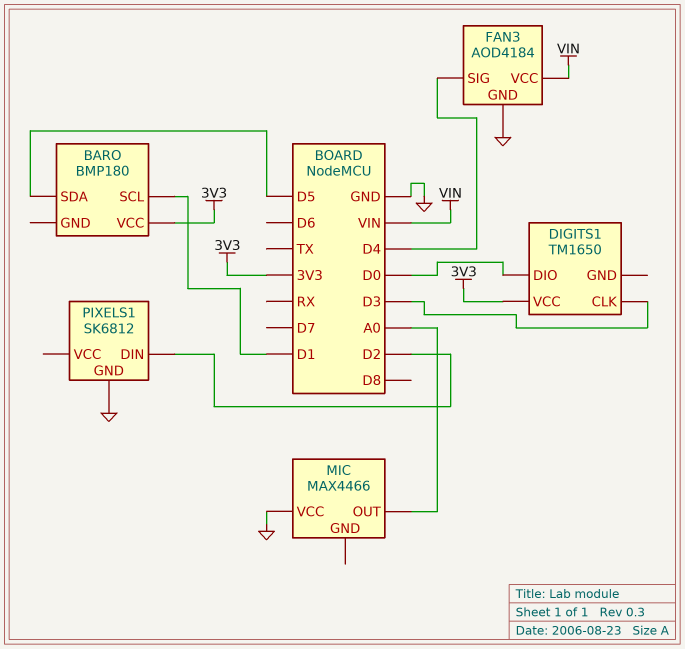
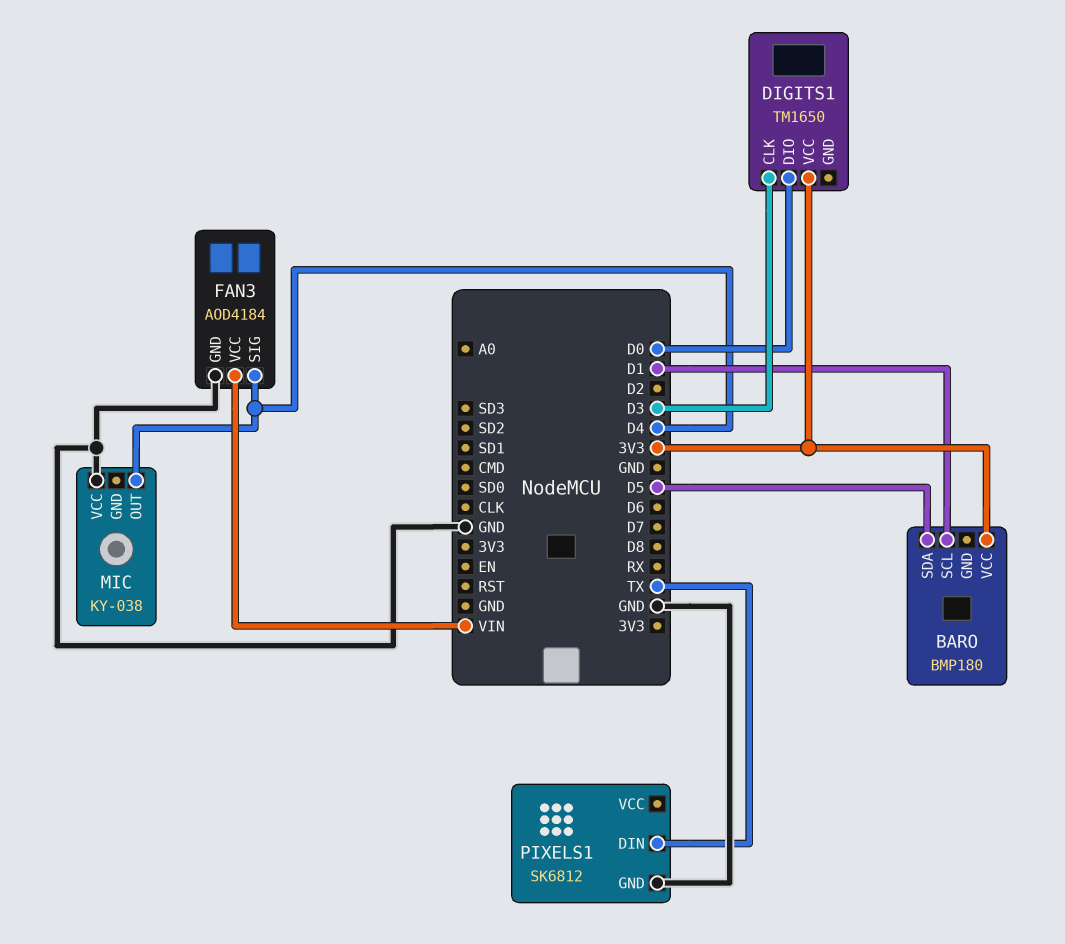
MIC: MAX4466 -> KY-038
MIC pin OUT: A0 -> D4
PIXELS1 pin DIN: D2 -> TX

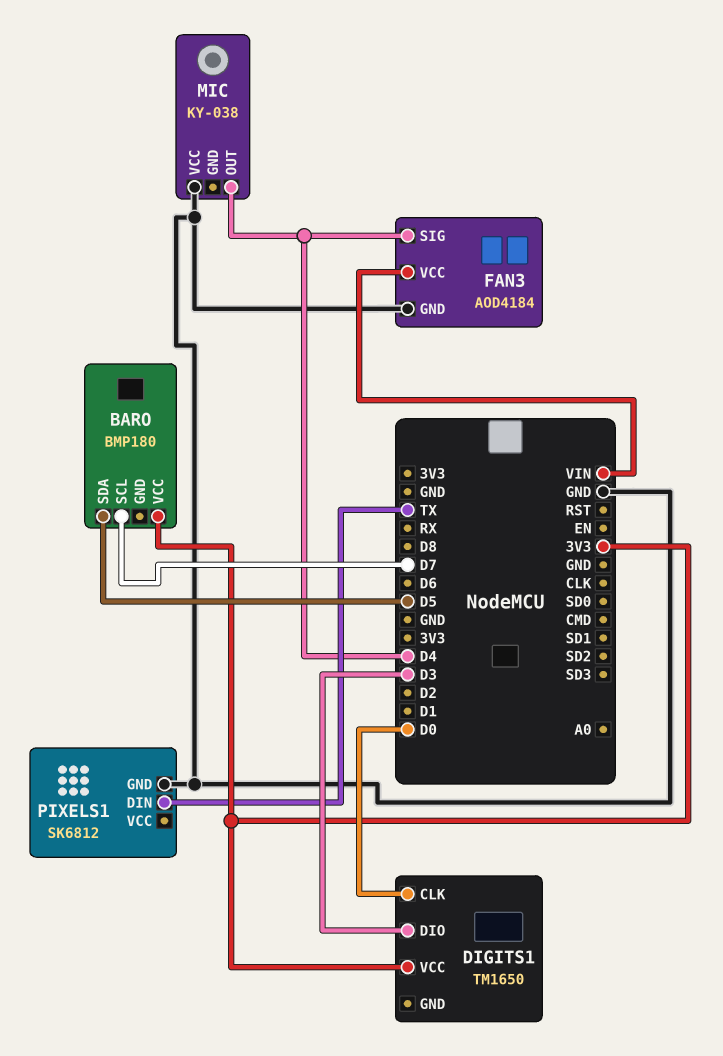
BARO pin SCL: D1 -> D7
DIGITS1 pin CLK: D3 -> D0
DIGITS1 pin DIO: D0 -> D3

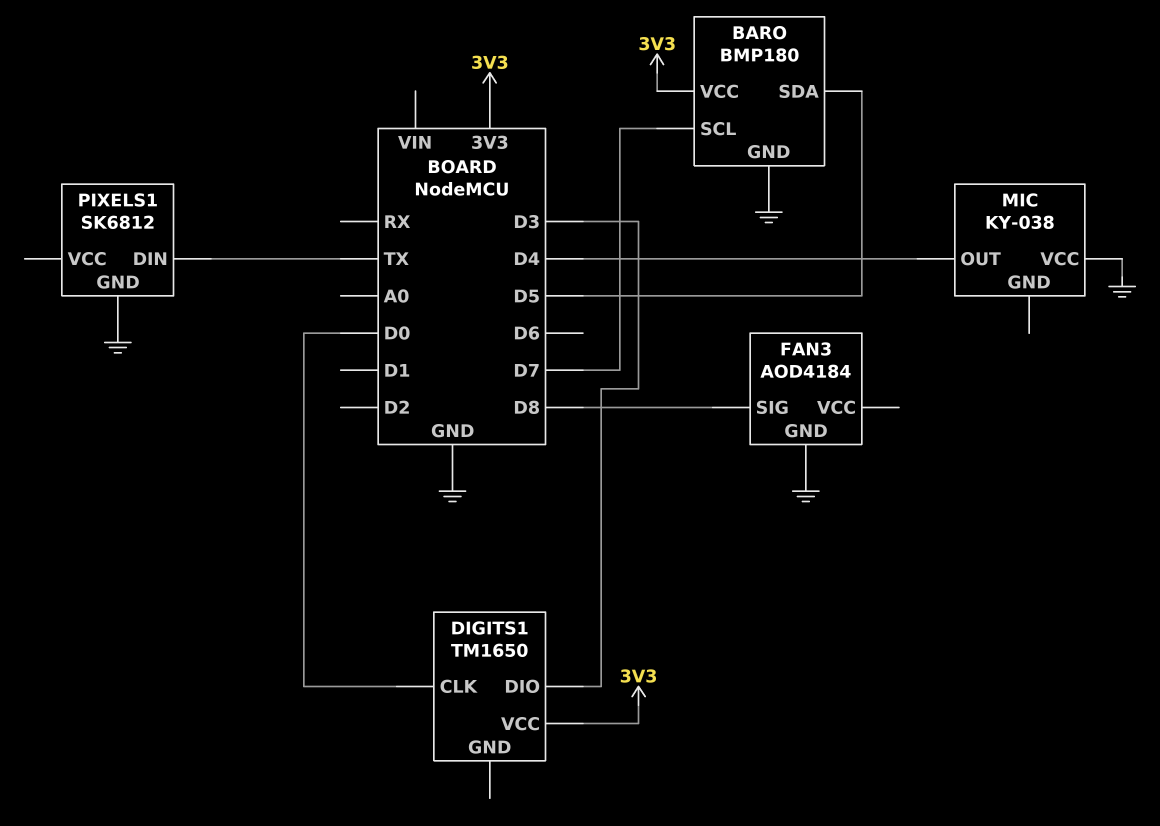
BARO pin GND: none -> GND
FAN3 pin SIG: D4 -> D8
FAN3 pin VCC: VIN -> none

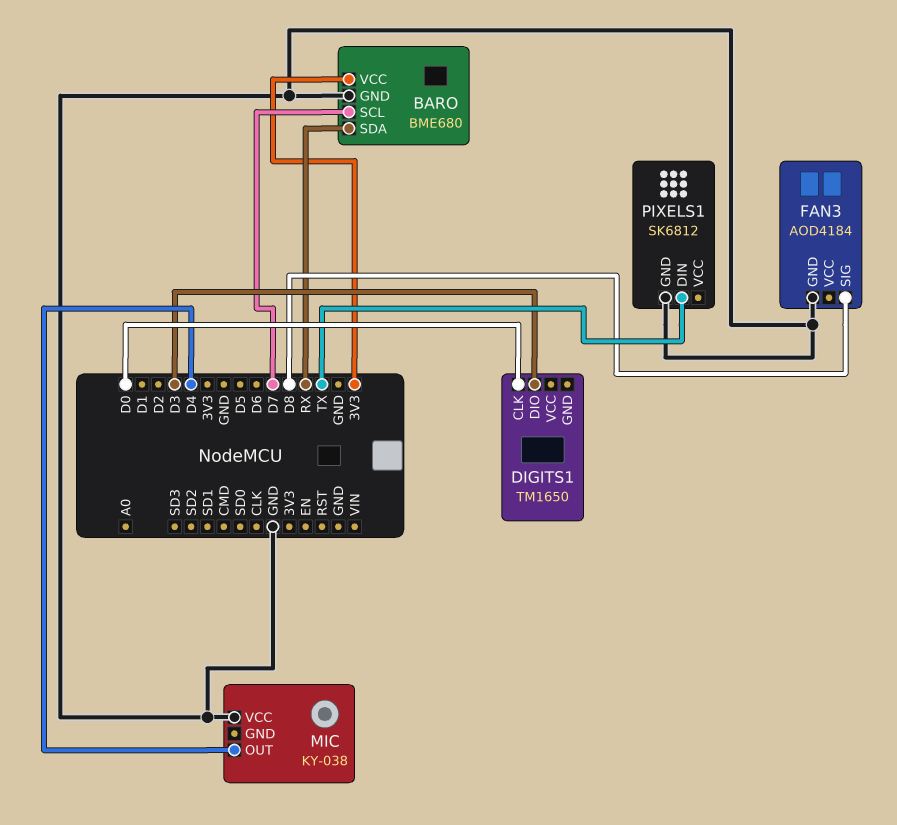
BARO: BMP180 -> BME680
BARO pin SDA: D5 -> RX
DIGITS1 pin VCC: 3V3 -> none

